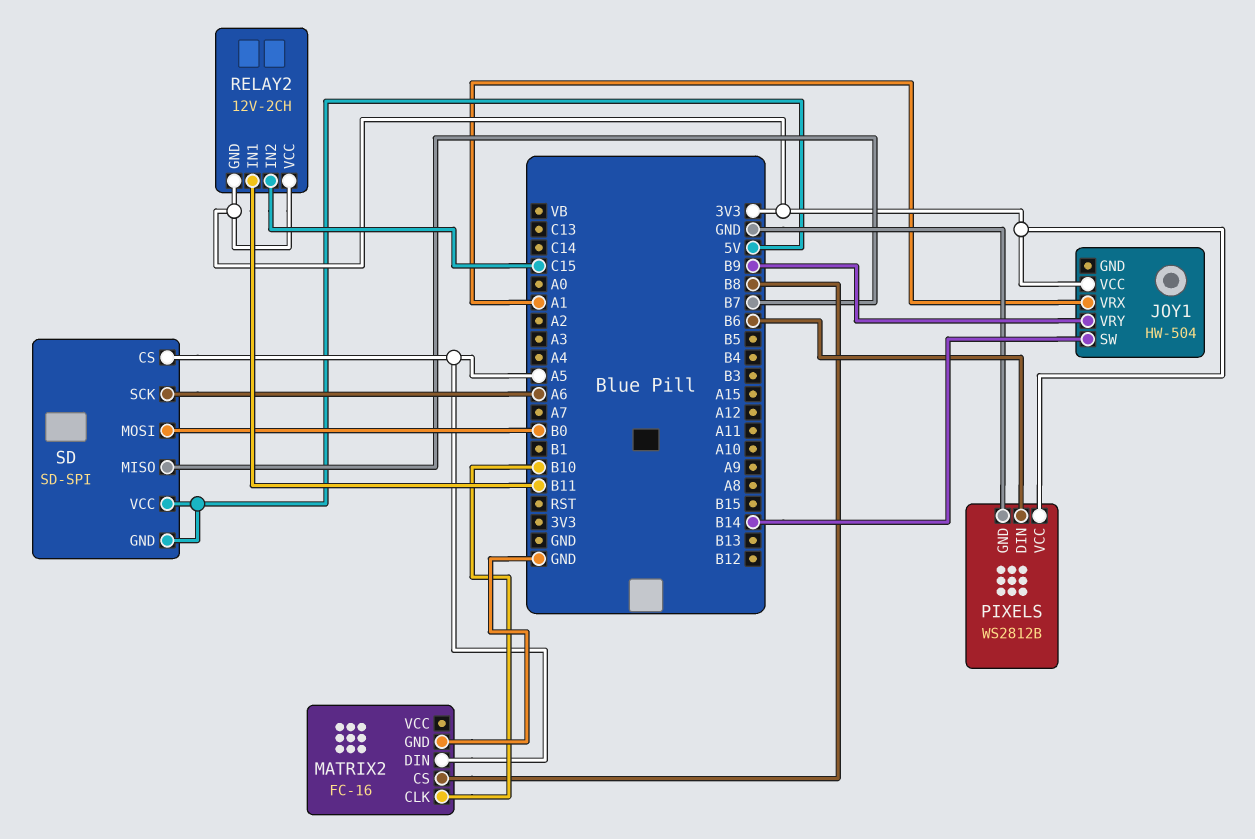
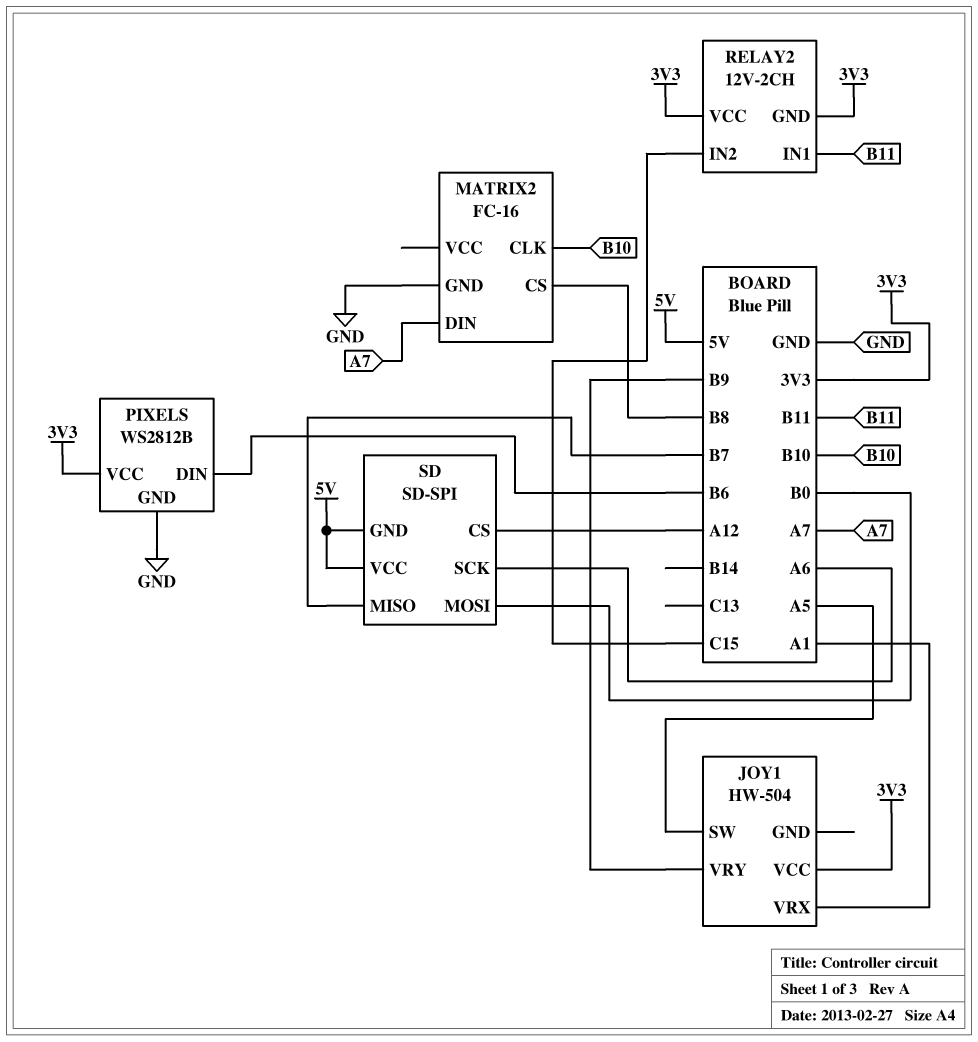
JOY1 pin SW: B14 -> A5
MATRIX2 pin DIN: A5 -> A7
SD pin CS: A5 -> A12

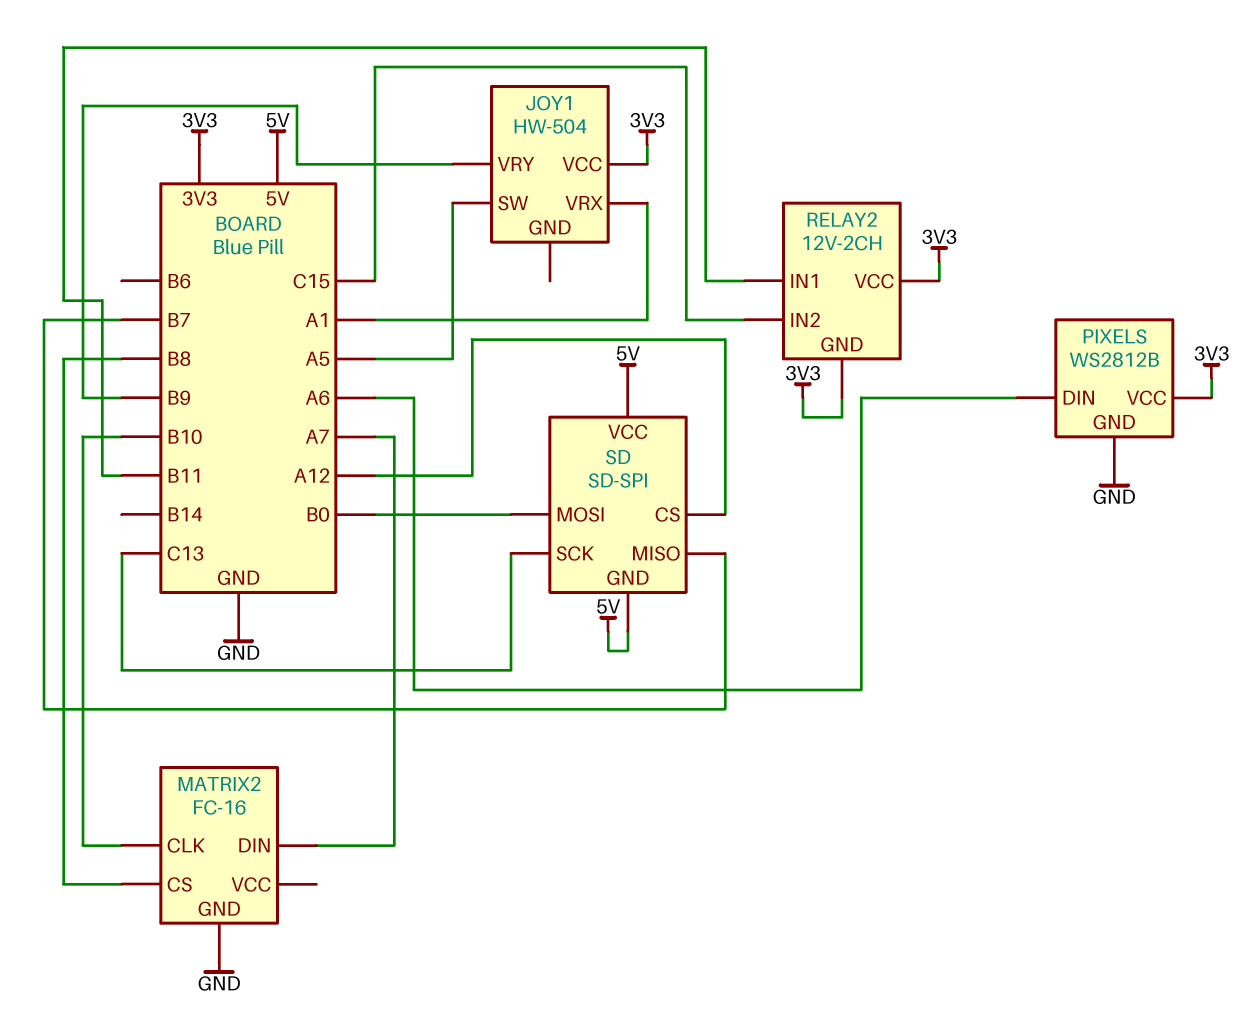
PIXELS pin DIN: B6 -> A6
SD pin SCK: A6 -> C13

